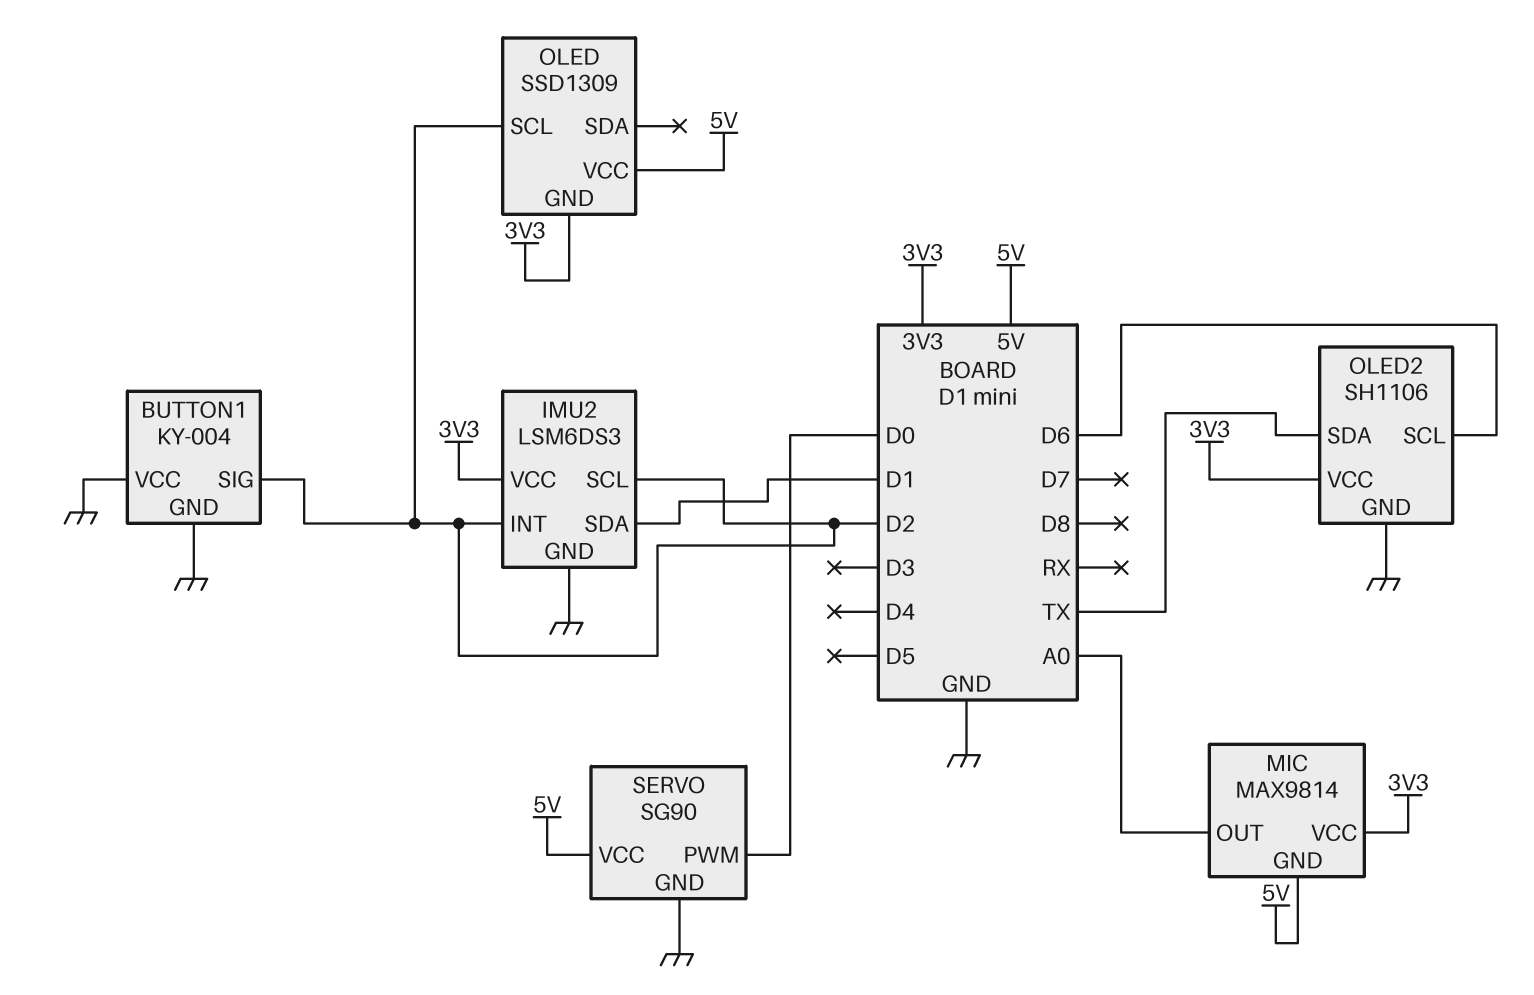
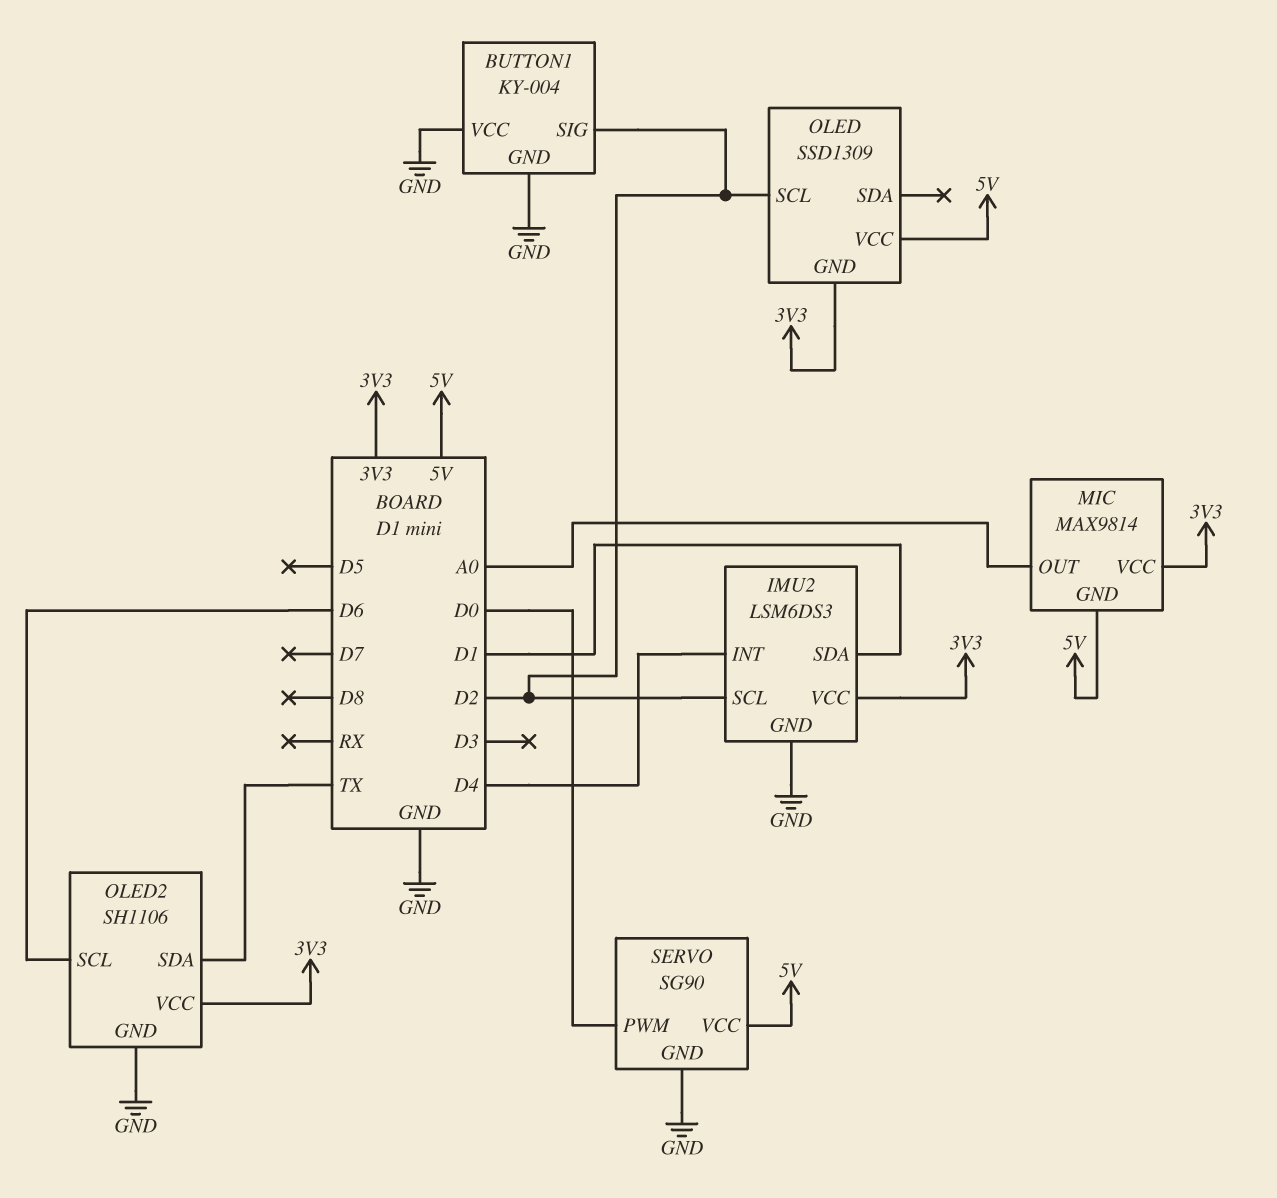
IMU2 pin INT: D2 -> D4

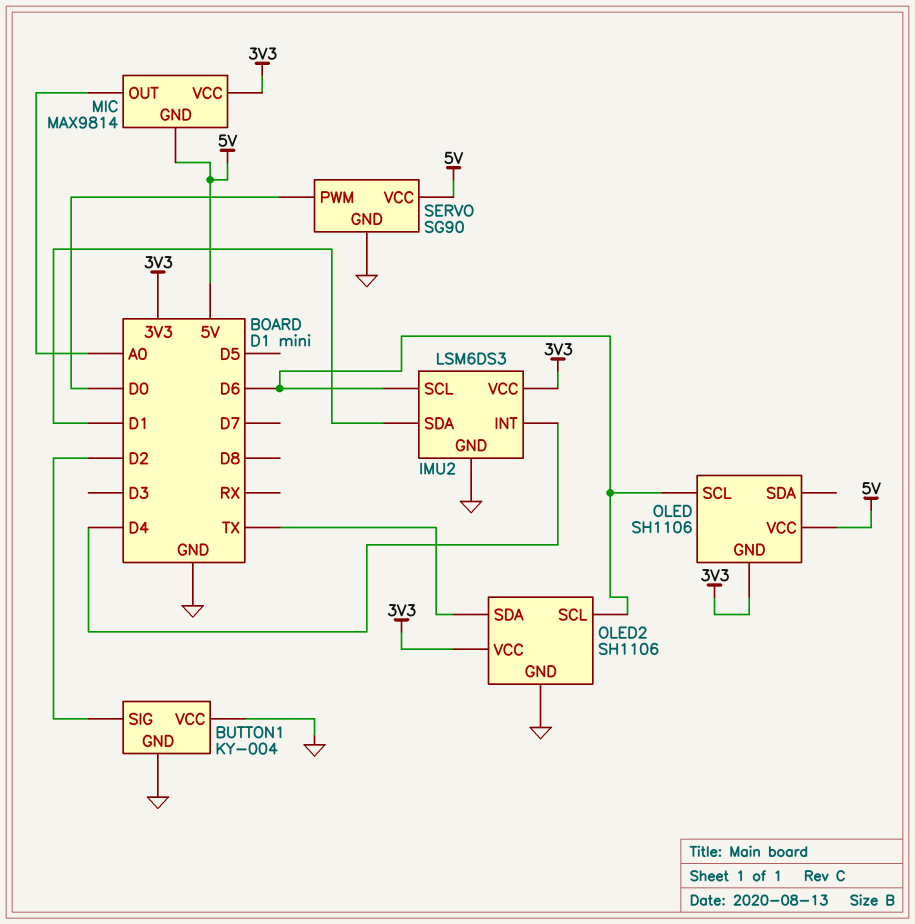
IMU2 pin SCL: D2 -> D6
OLED: SSD1309 -> SH1106
OLED pin SCL: D2 -> D6

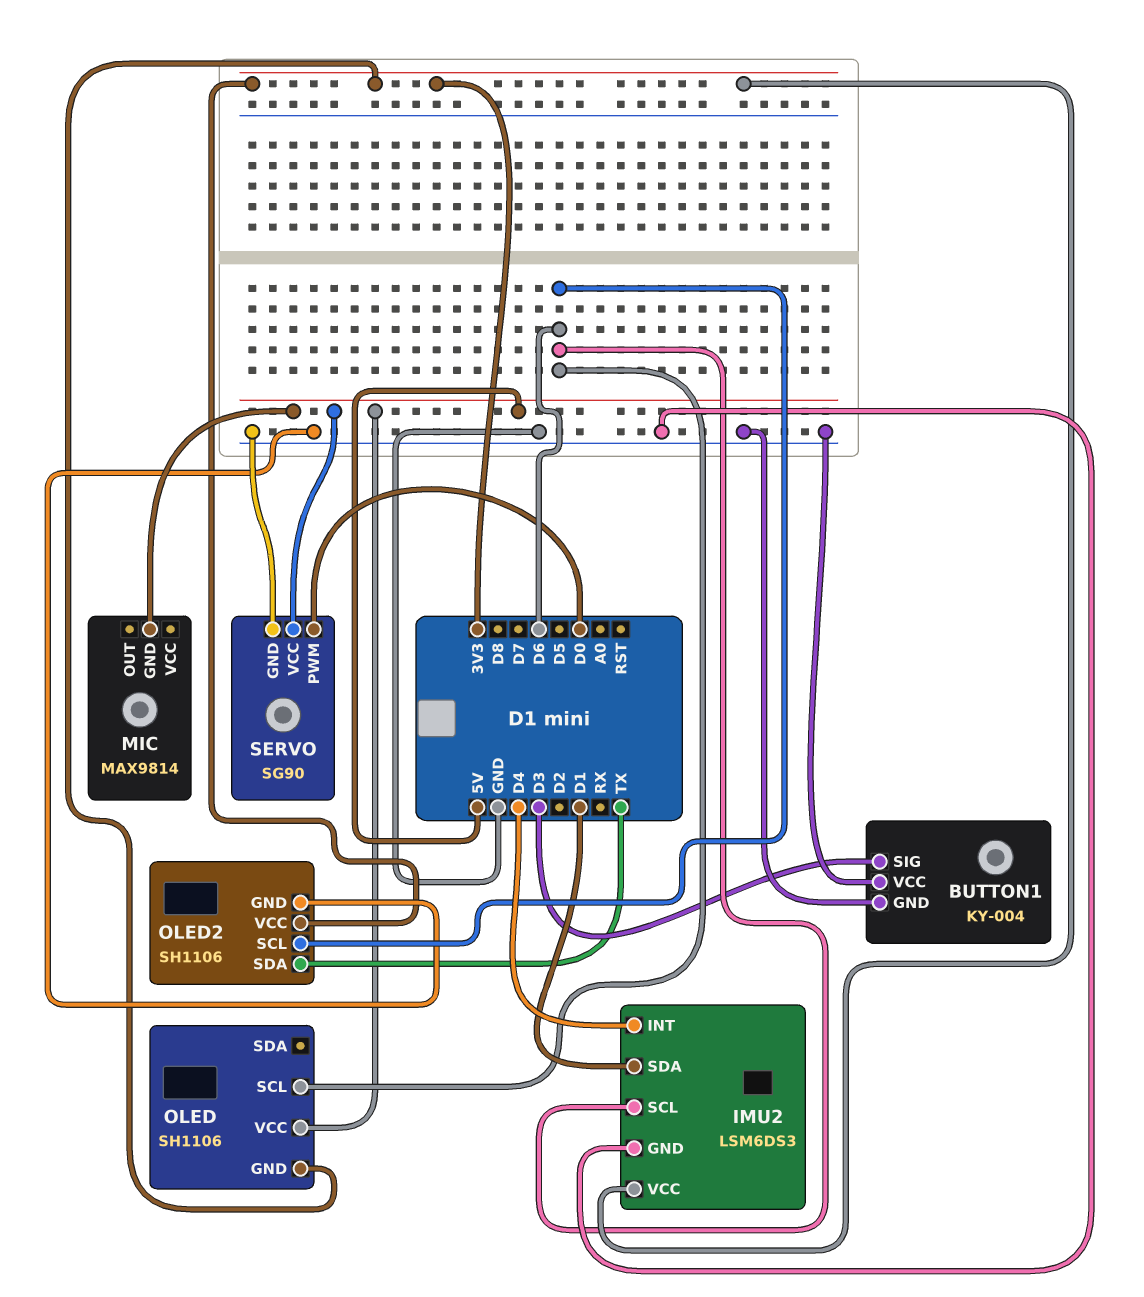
BUTTON1 pin SIG: D2 -> D3
MIC pin OUT: A0 -> none
MIC pin VCC: 3V3 -> none

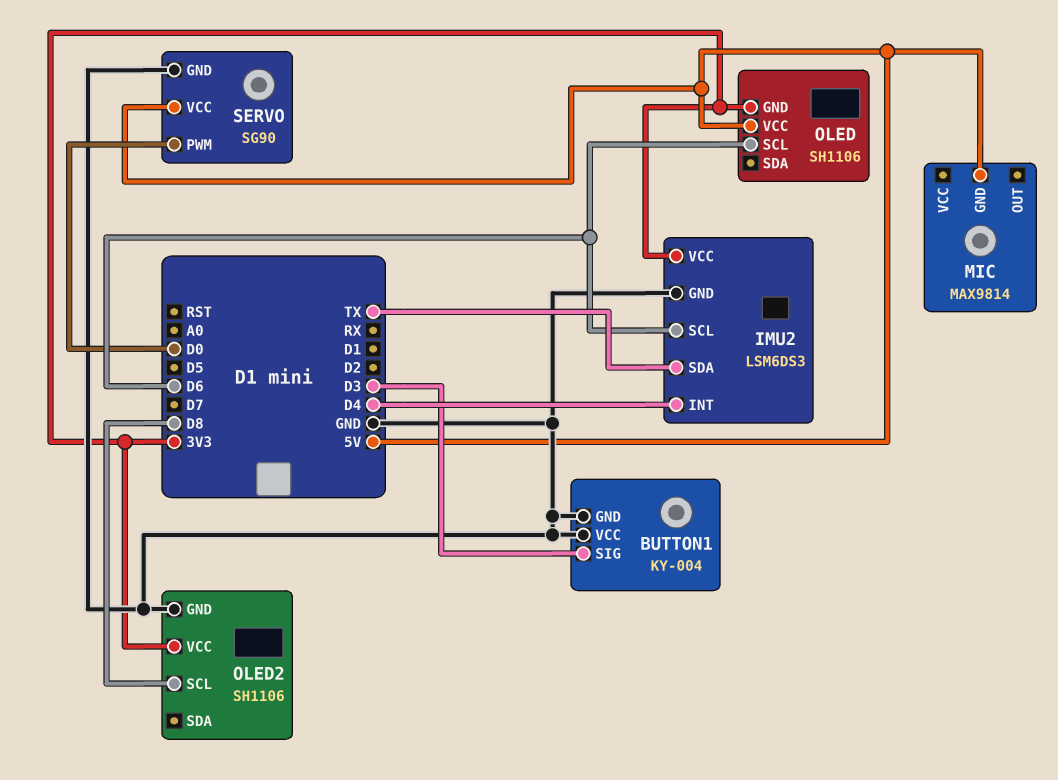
IMU2 pin SDA: D1 -> TX
OLED2 pin SCL: D6 -> D8
OLED2 pin SDA: TX -> none

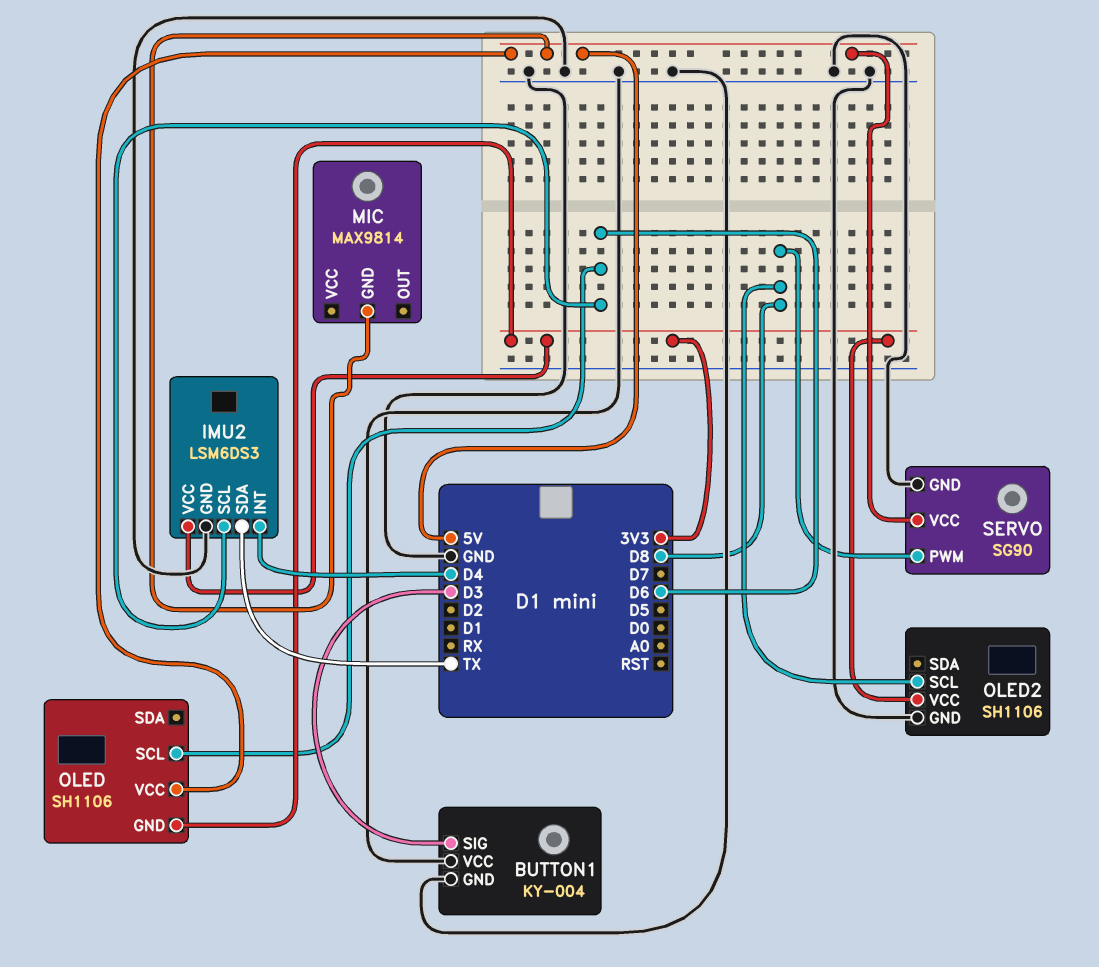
SERVO pin PWM: D0 -> D8

